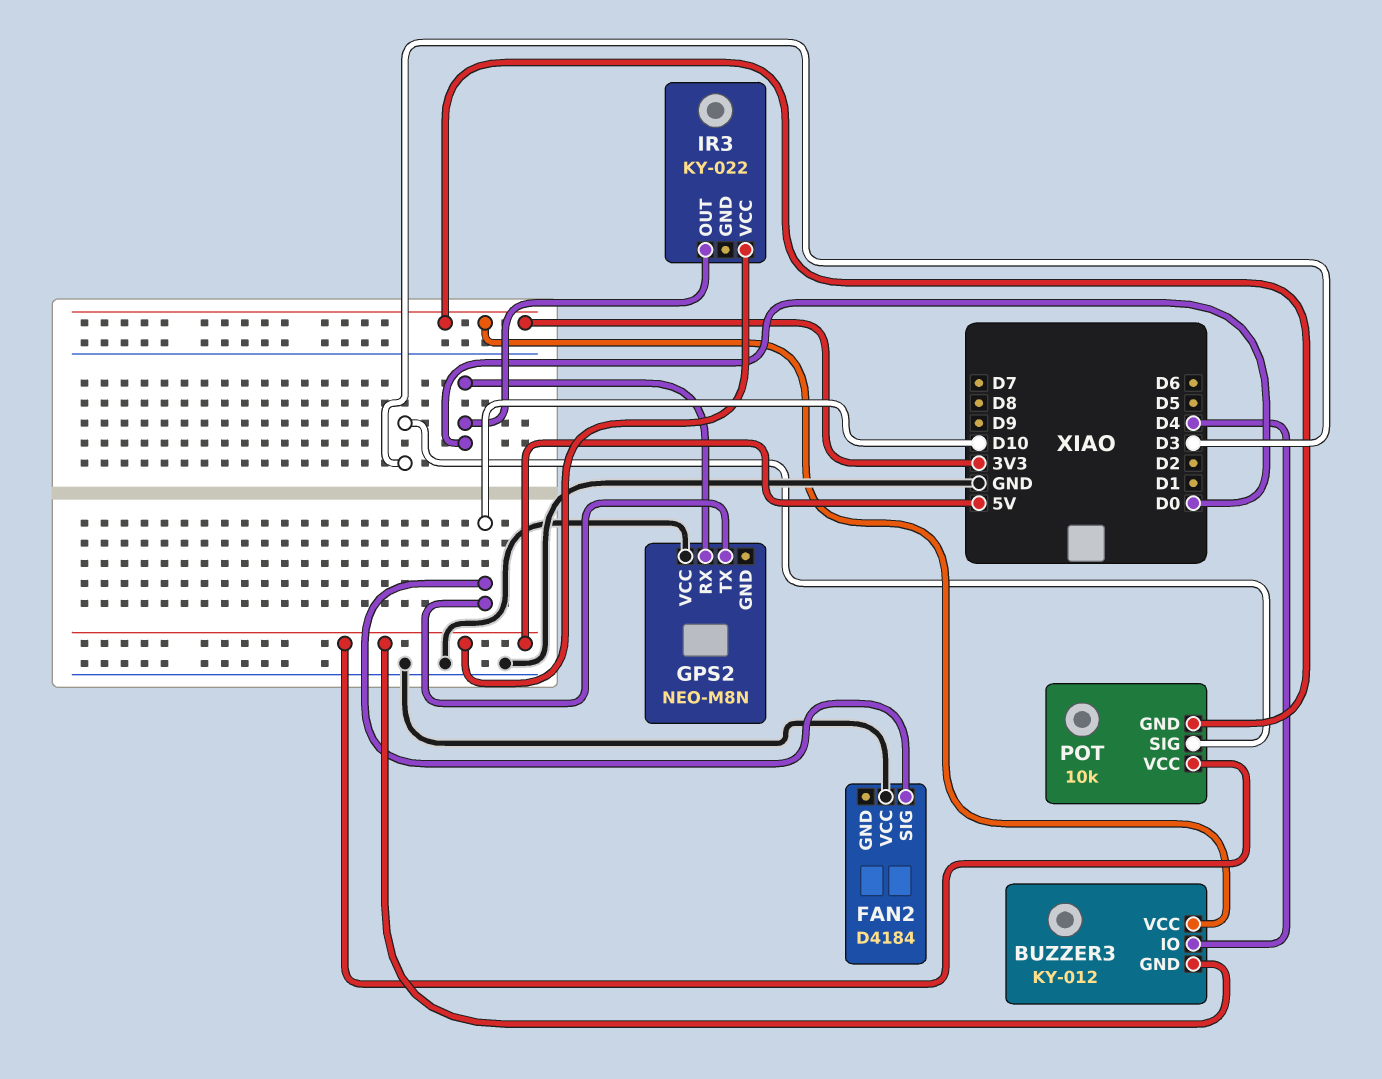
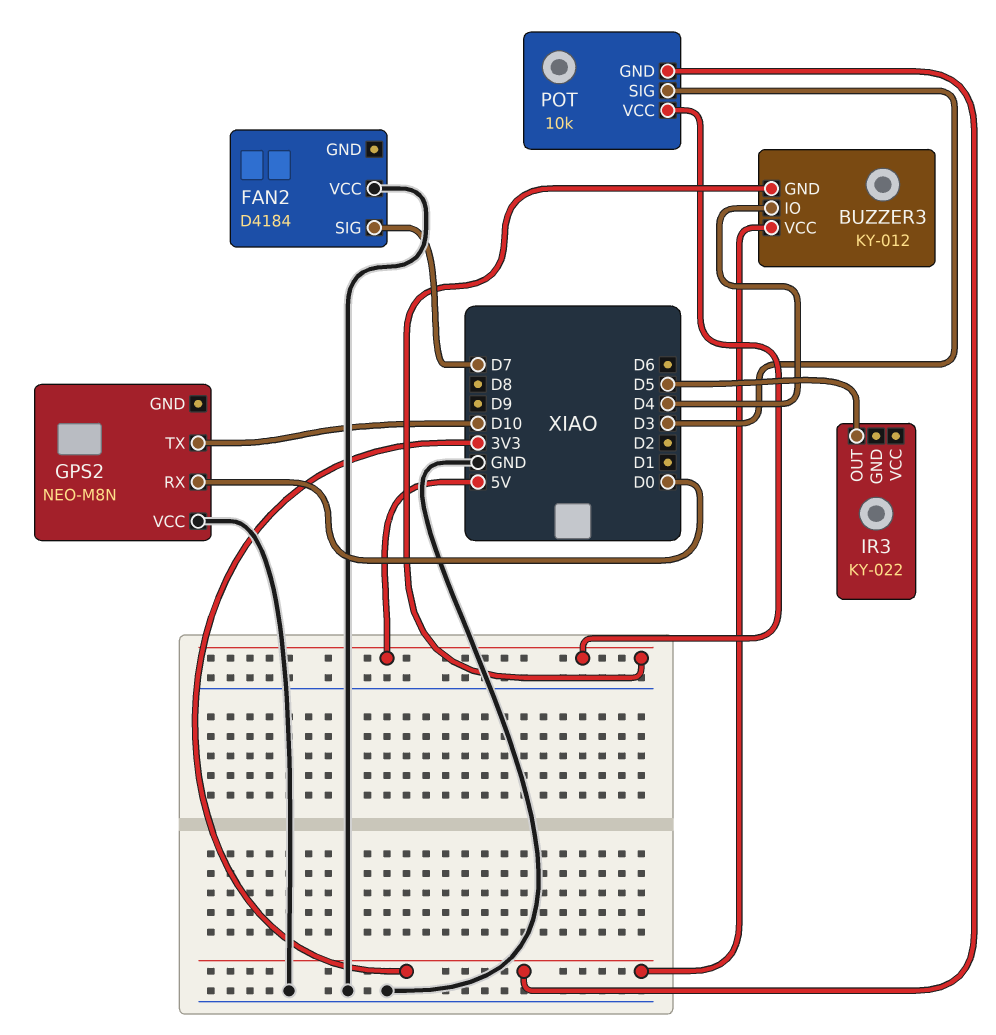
FAN2 pin SIG: D10 -> D7
IR3 pin OUT: D0 -> D5
IR3 pin VCC: 5V -> none

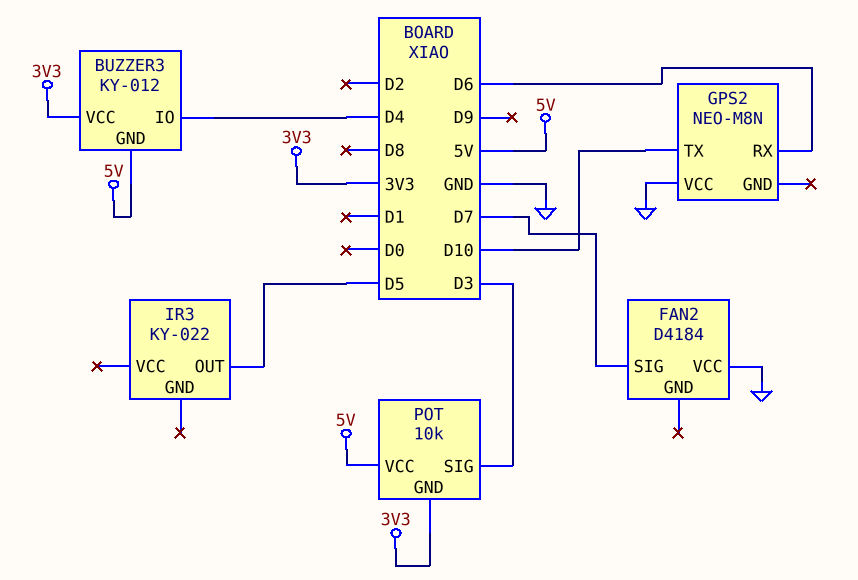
GPS2 pin RX: D0 -> D6

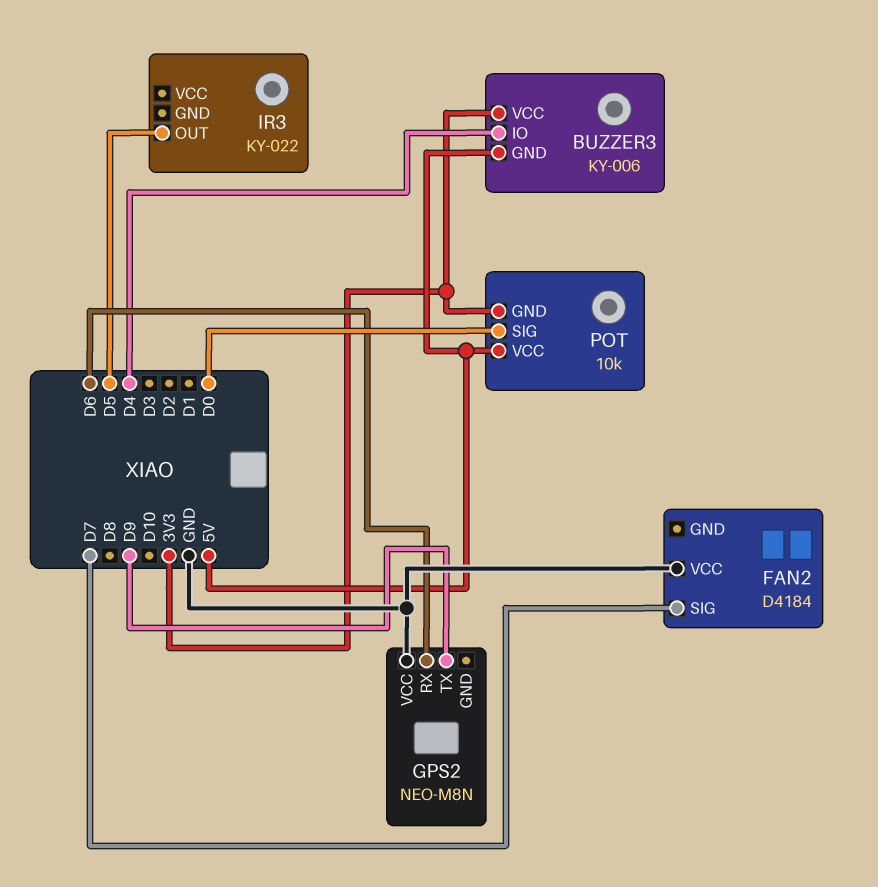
BUZZER3: KY-012 -> KY-006
GPS2 pin TX: D10 -> D9
POT pin SIG: D3 -> D0

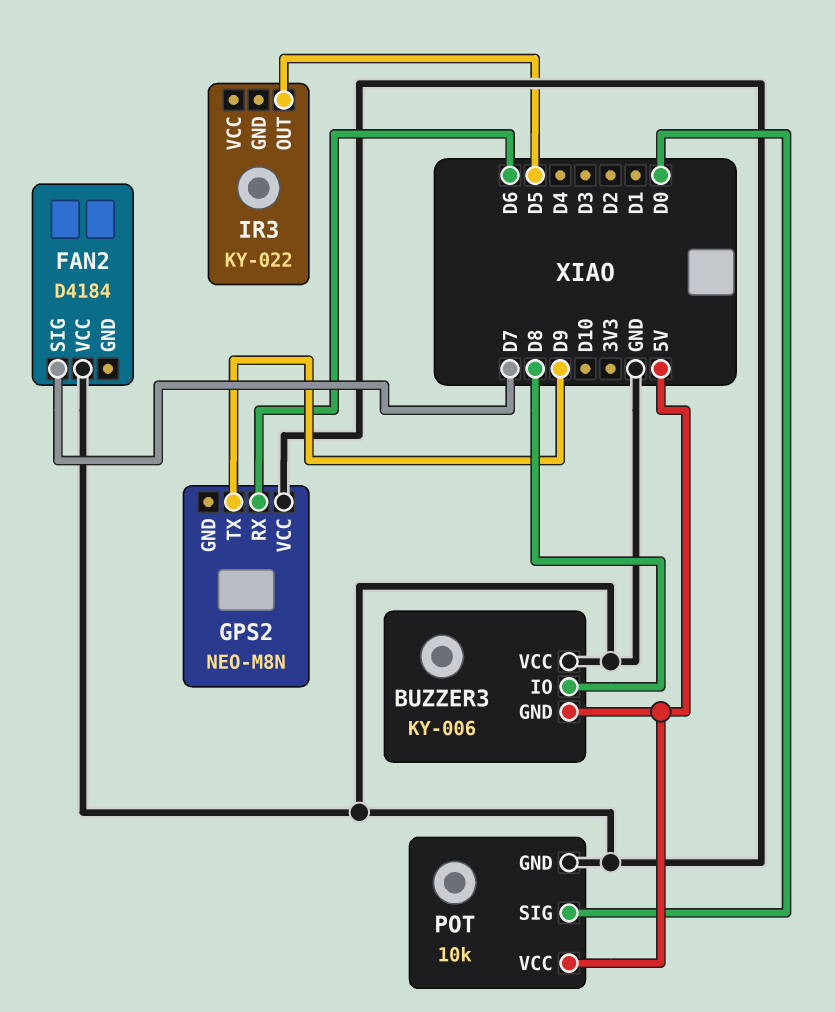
BUZZER3 pin IO: D4 -> D8
BUZZER3 pin VCC: 3V3 -> GND
POT pin GND: 3V3 -> GND

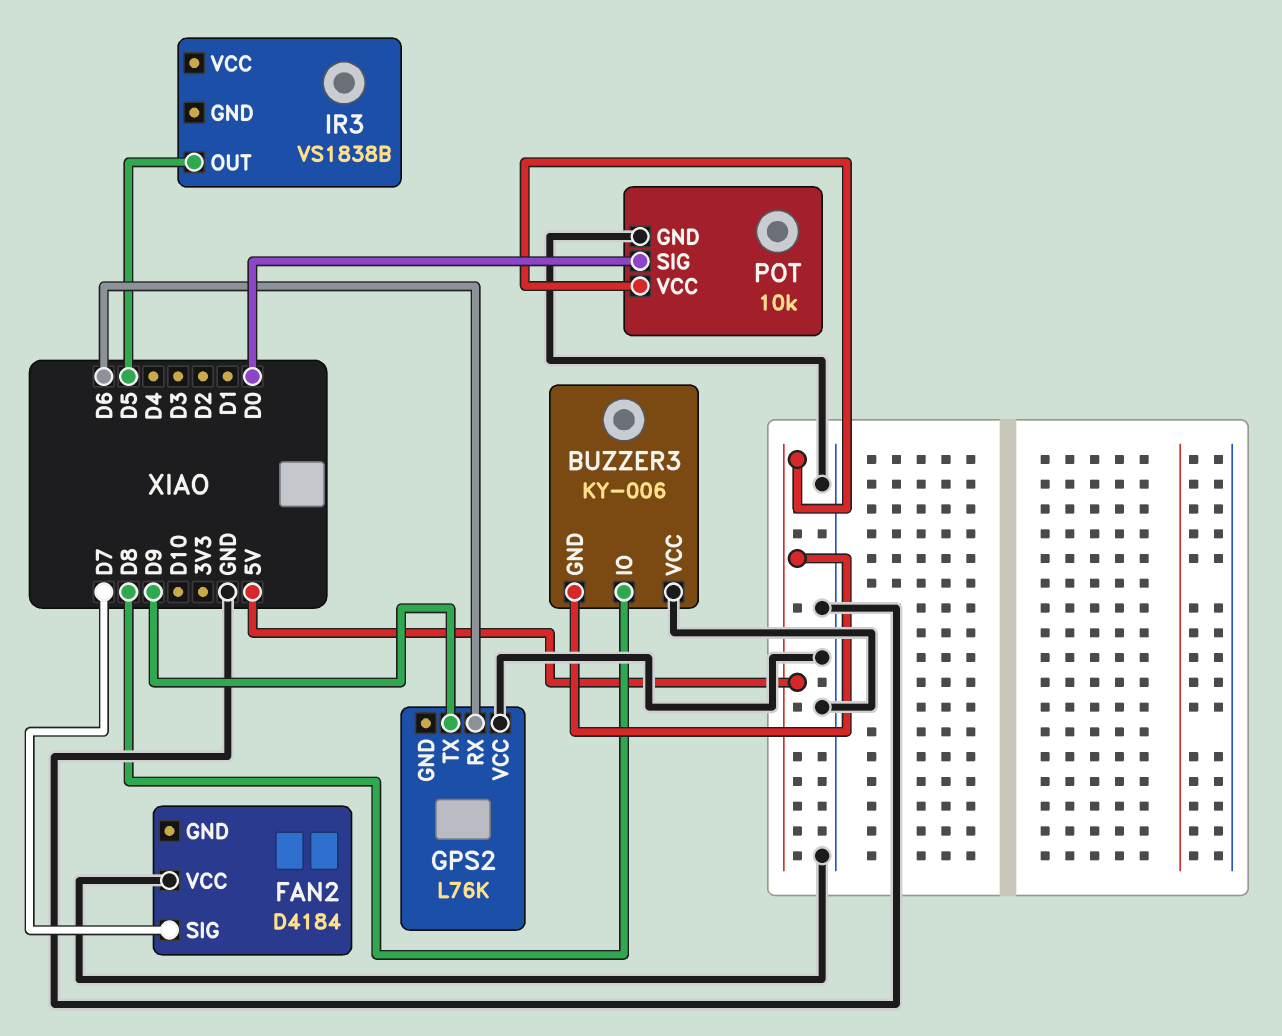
GPS2: NEO-M8N -> L76K
IR3: KY-022 -> VS1838B

